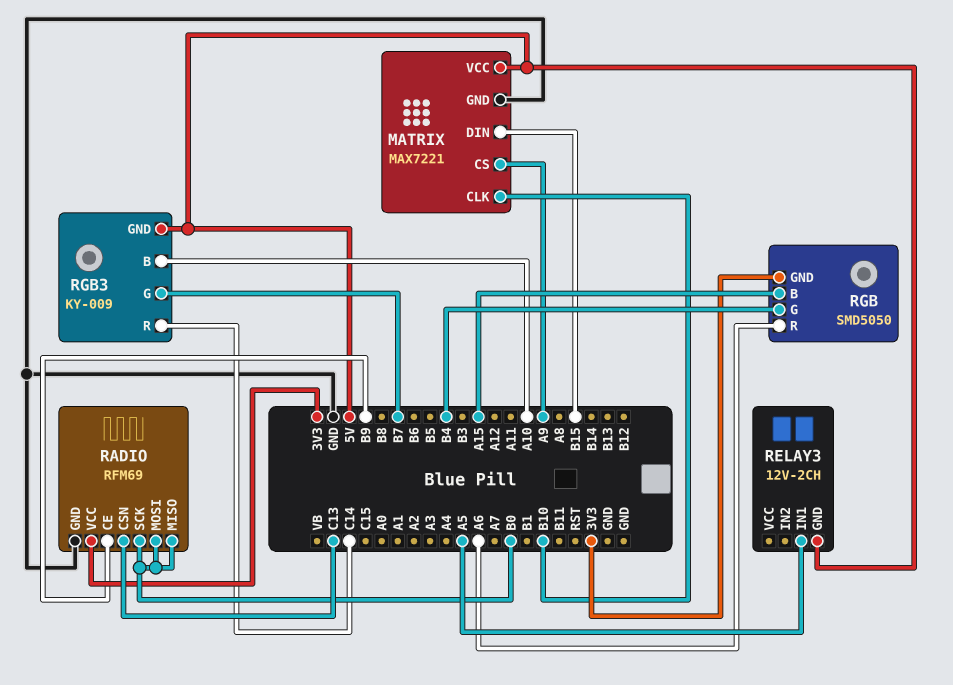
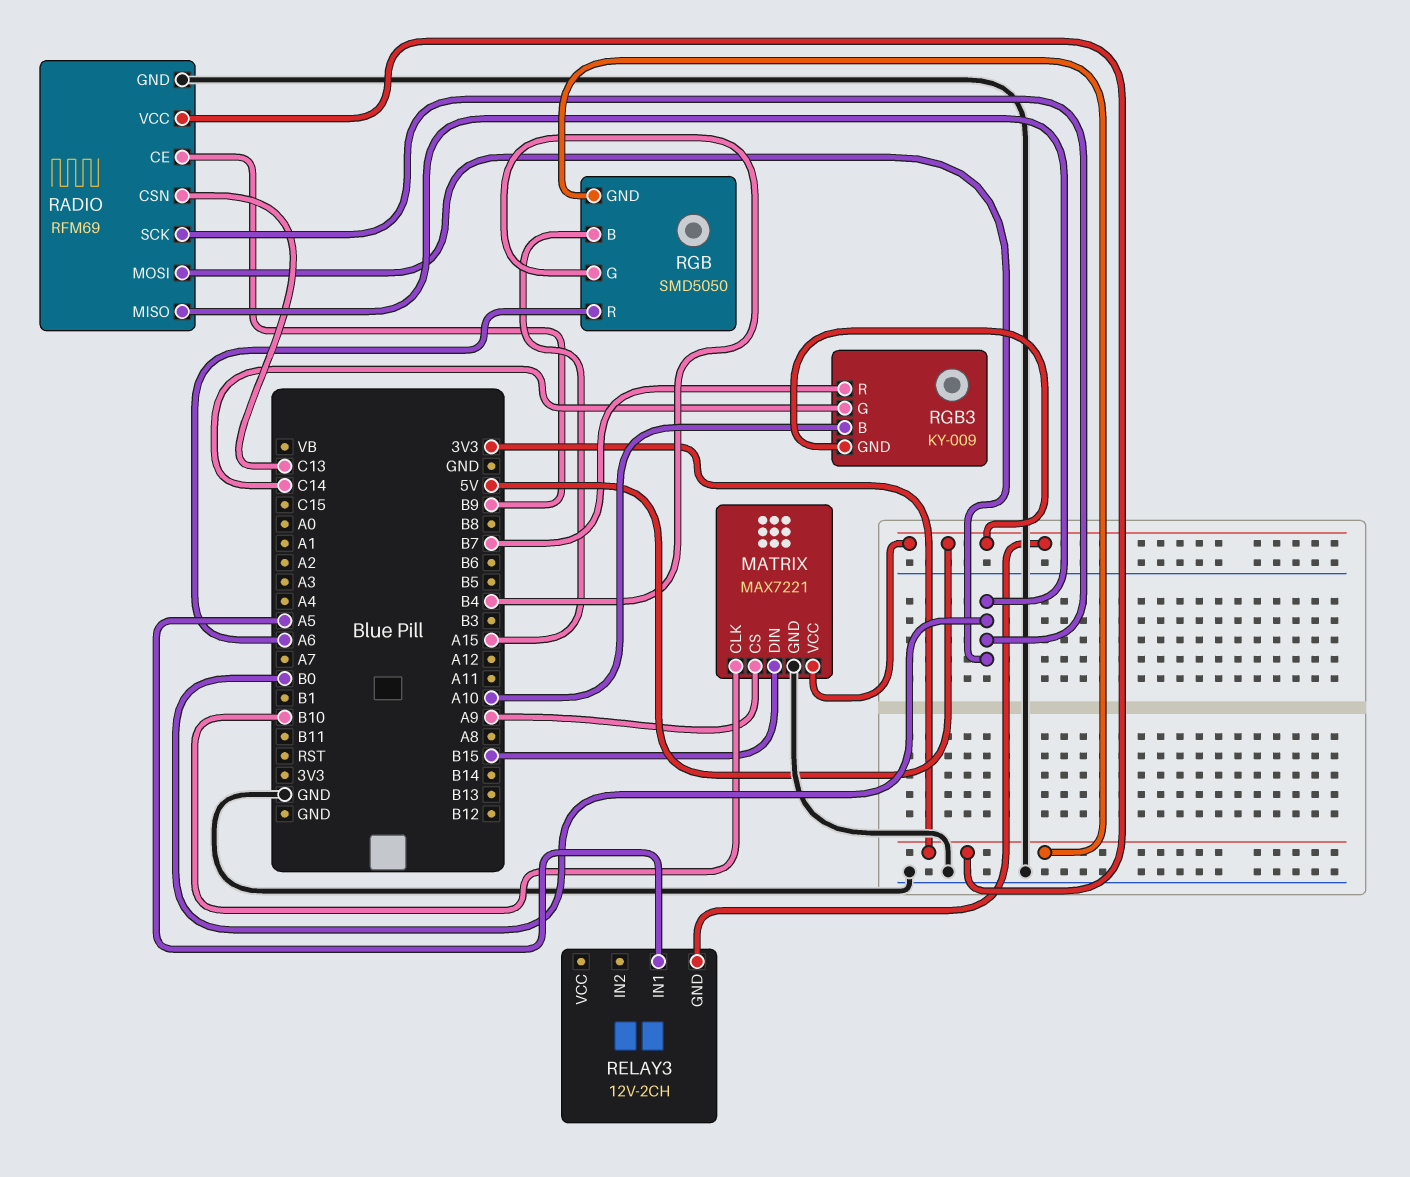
RGB3 pin G: B7 -> C14
RGB3 pin R: C14 -> B7

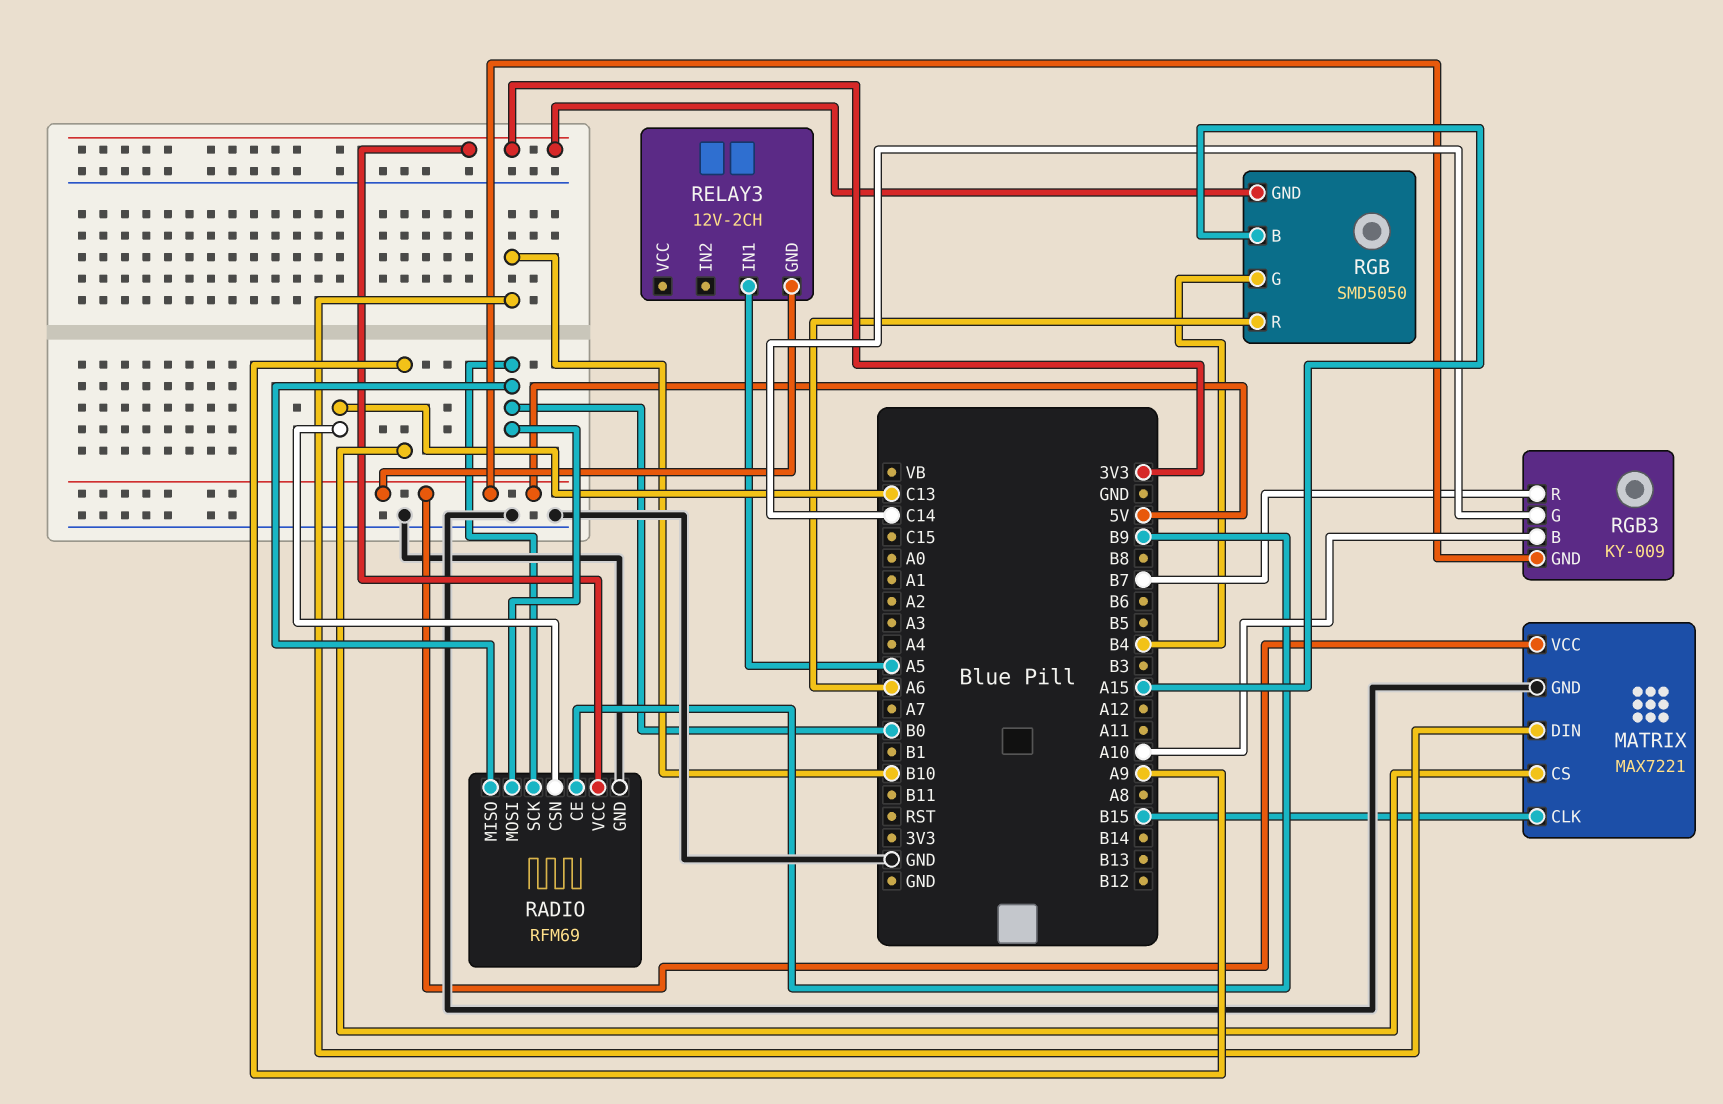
MATRIX pin CLK: B10 -> B15
MATRIX pin DIN: B15 -> B10

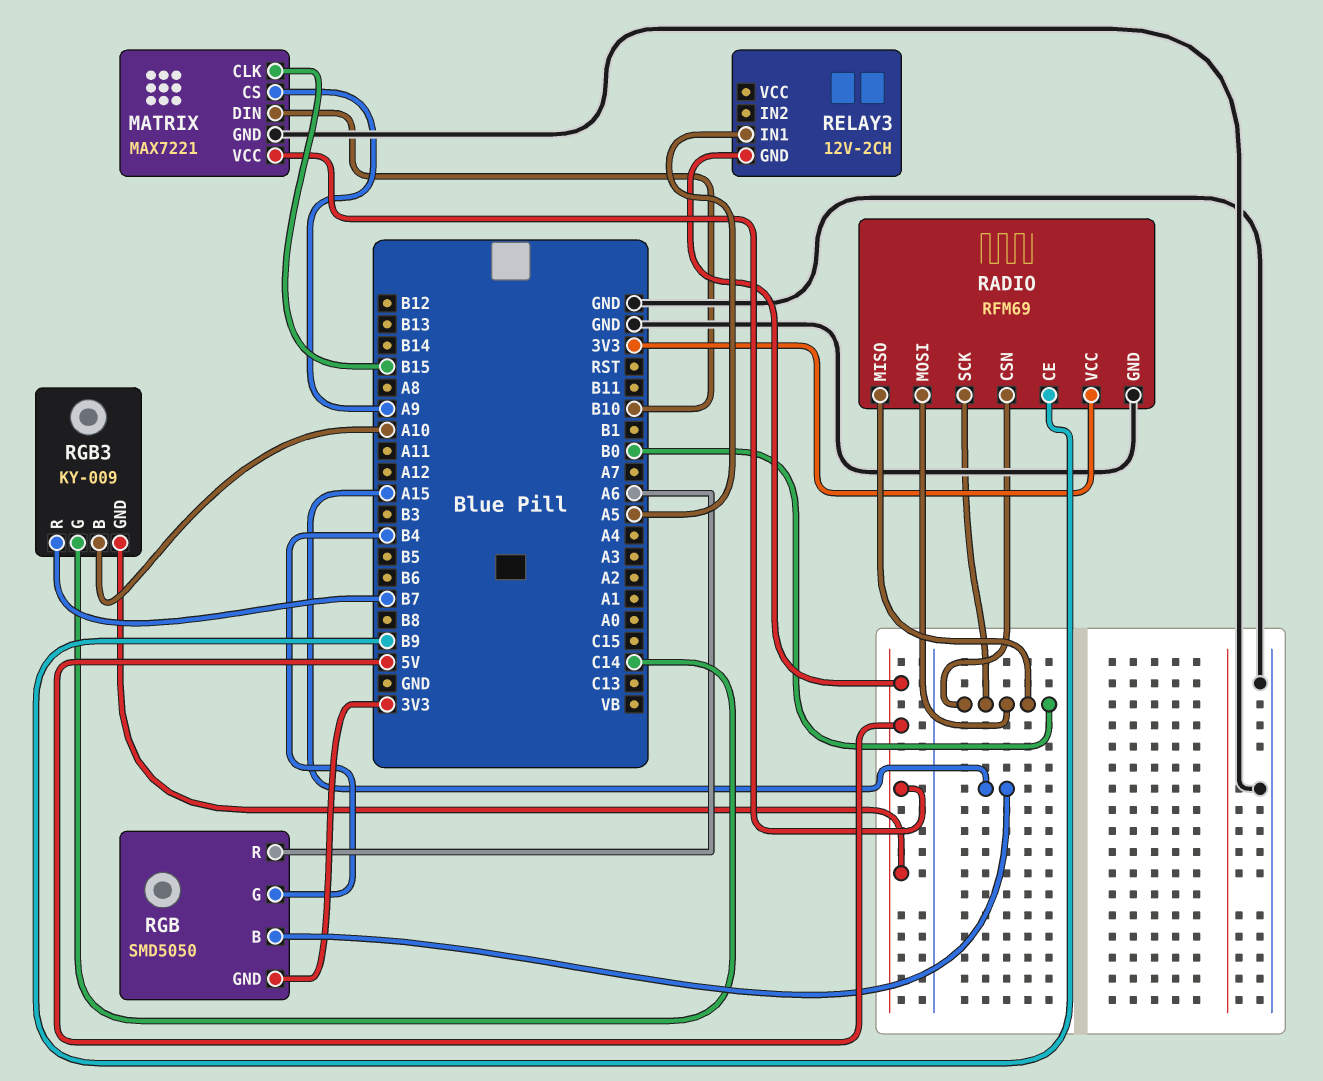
RADIO pin CSN: C13 -> B0

